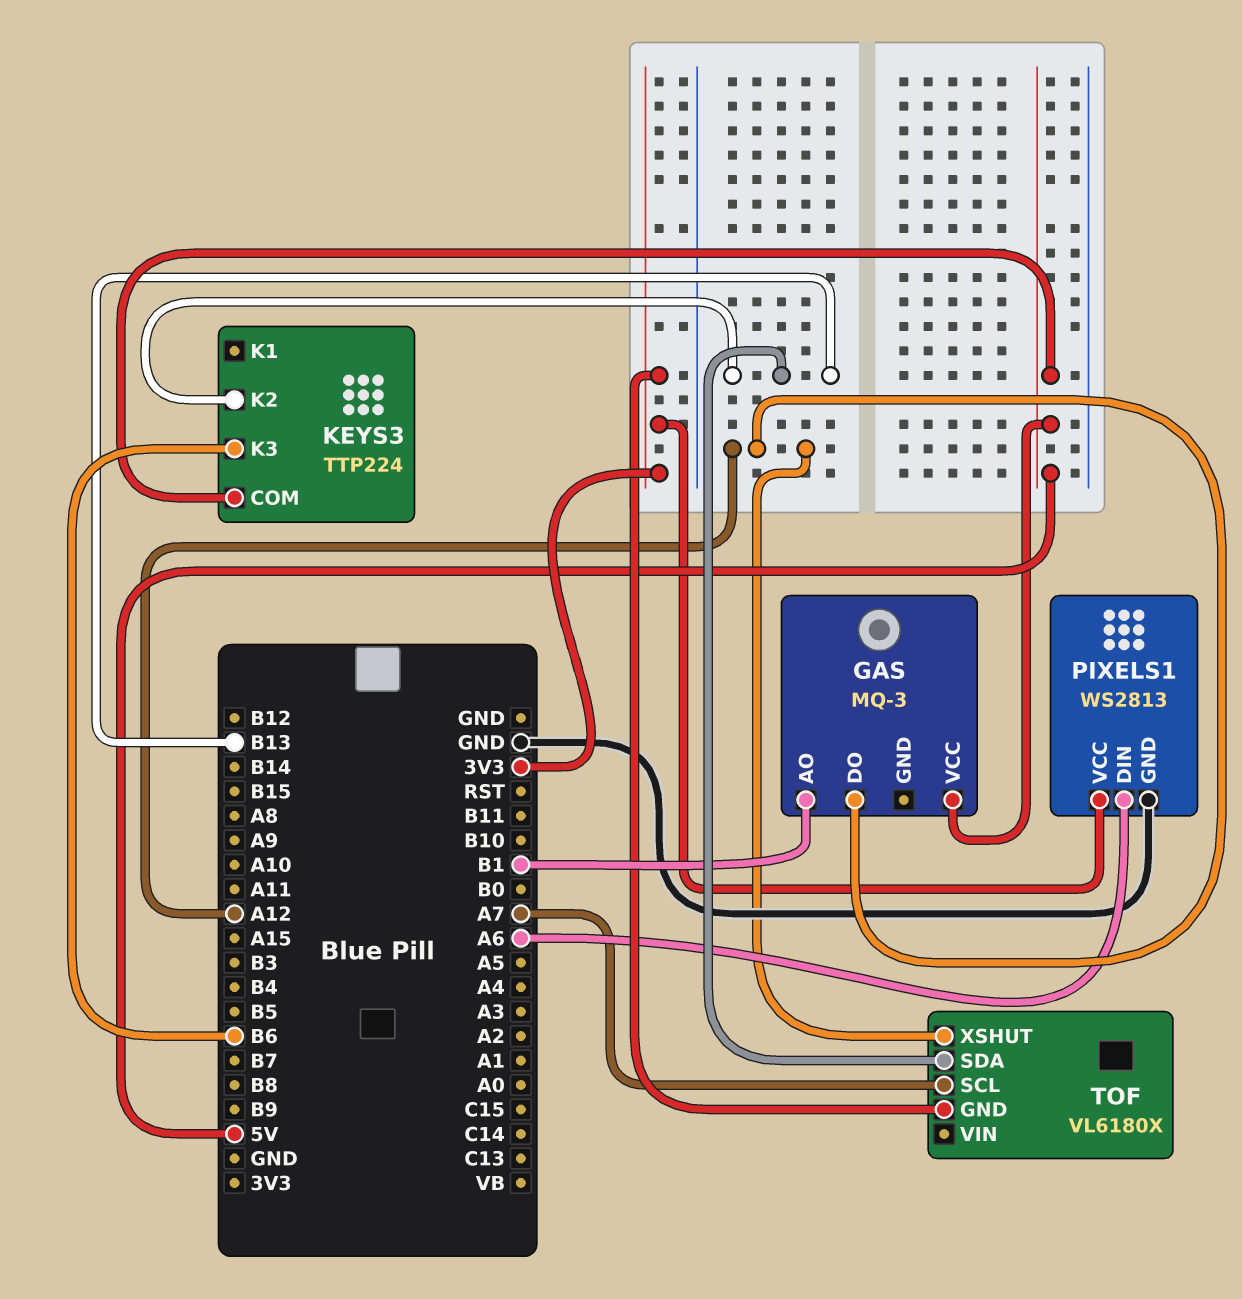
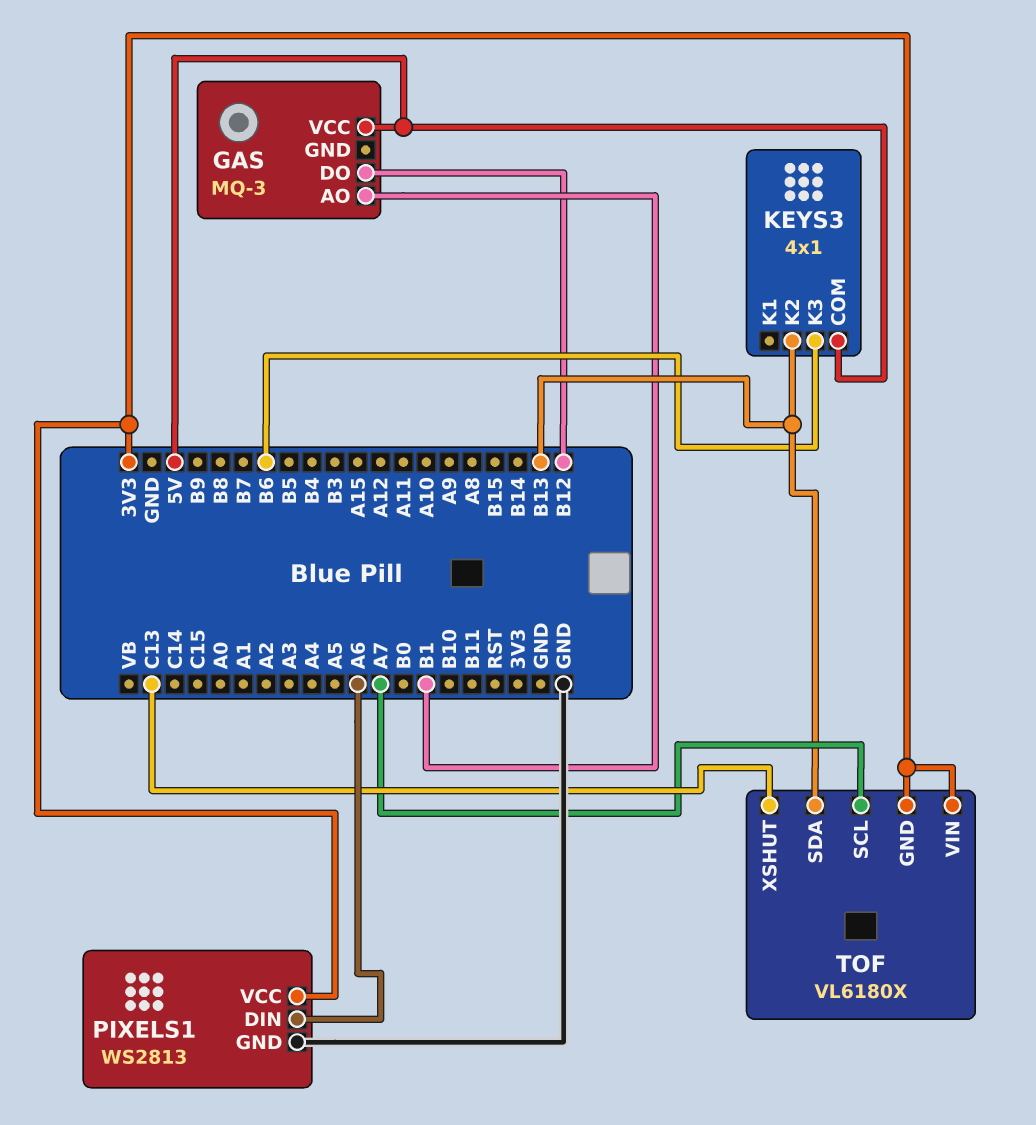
GAS pin DO: A12 -> B12
KEYS3: TTP224 -> 4x1
TOF pin VIN: none -> 3V3
TOF pin XSHUT: A12 -> C13

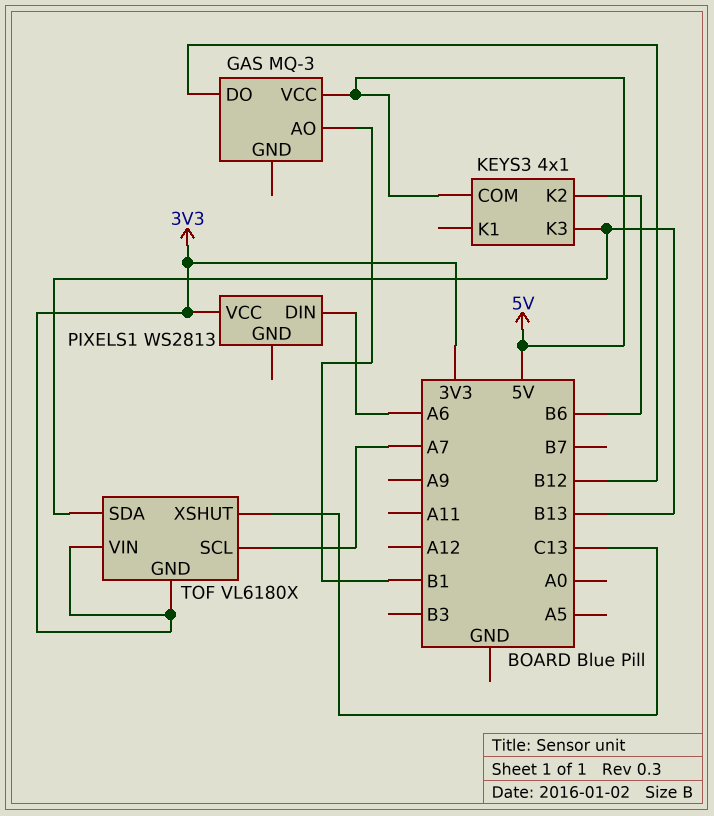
KEYS3 pin K2: B13 -> B6
KEYS3 pin K3: B6 -> B13
PIXELS1 pin GND: GND -> none

